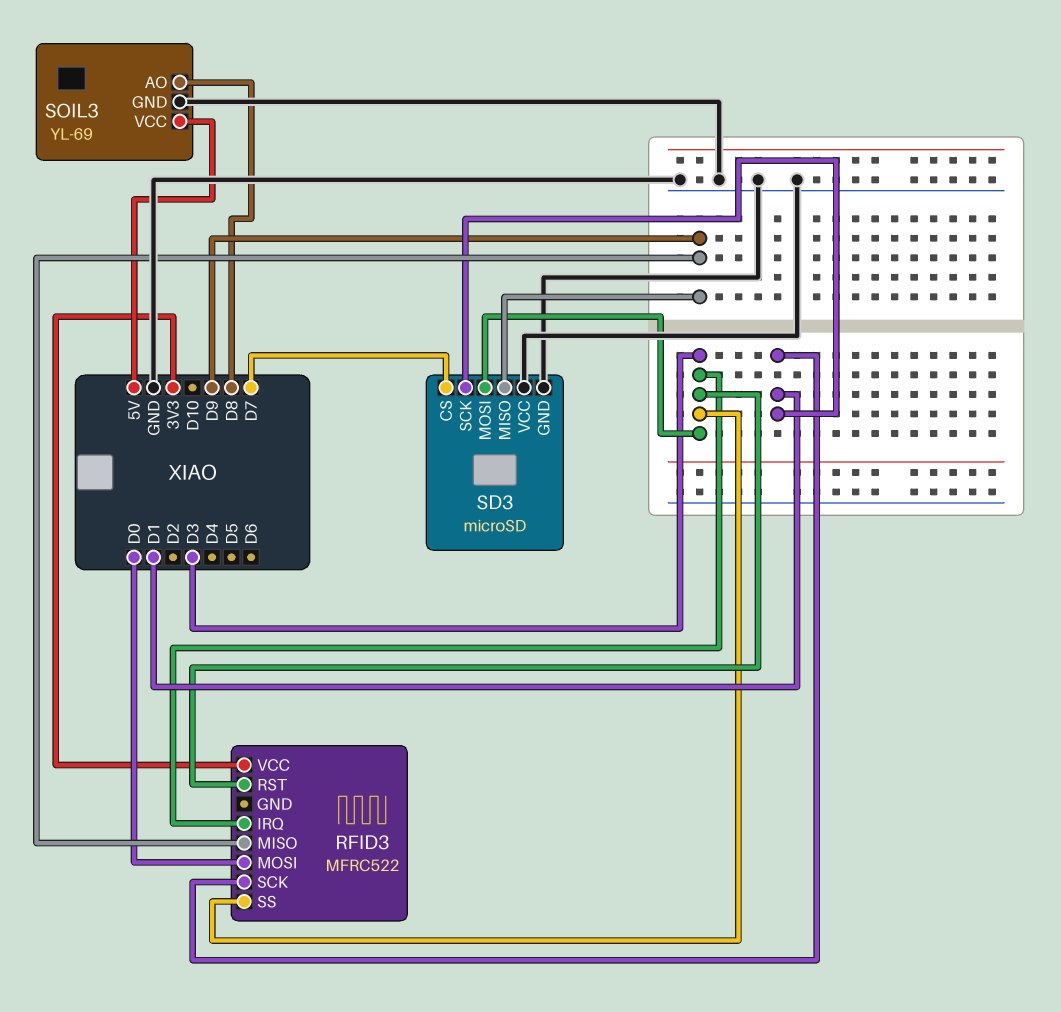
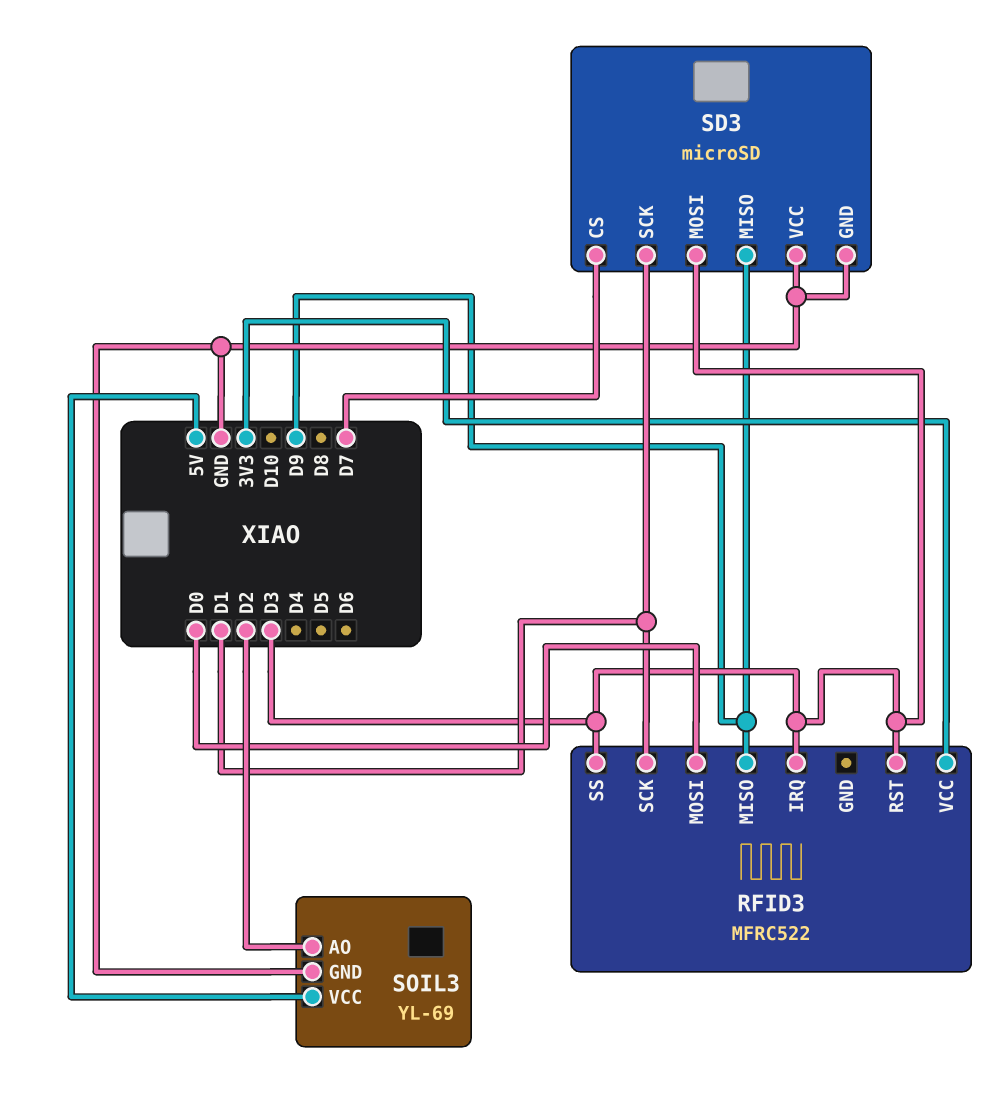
SOIL3 pin AO: D8 -> D2

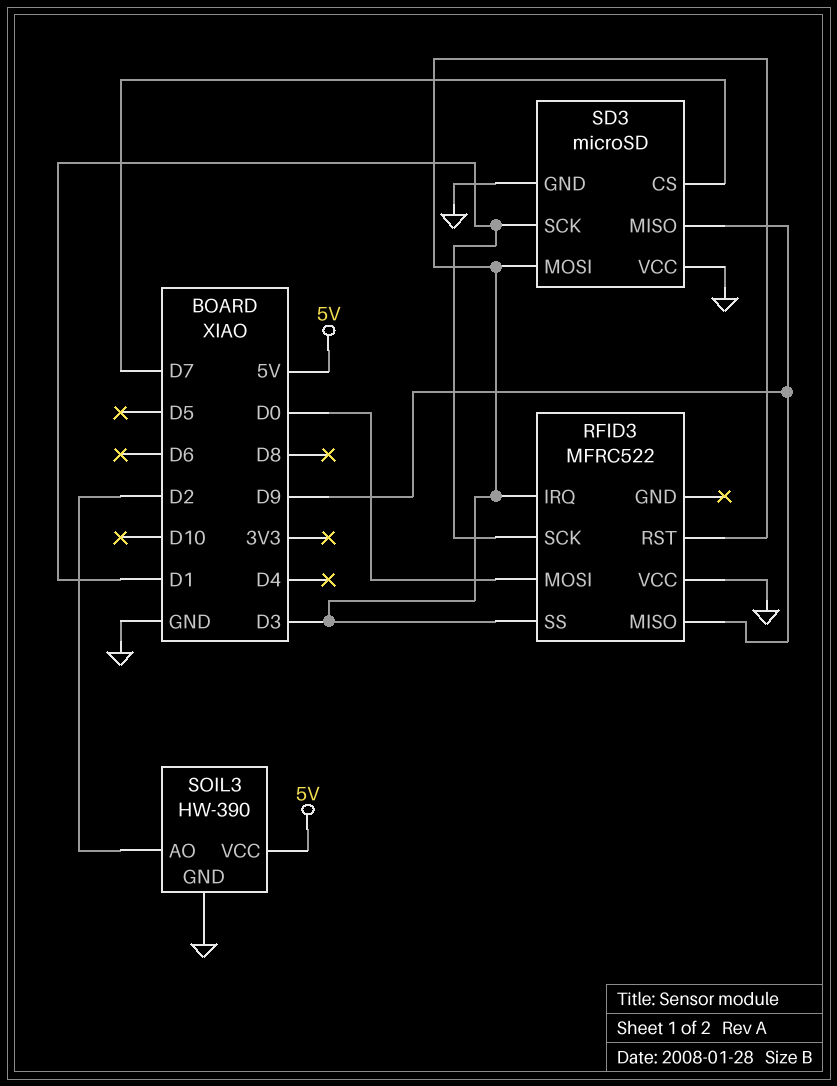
RFID3 pin VCC: 3V3 -> GND
SOIL3: YL-69 -> HW-390

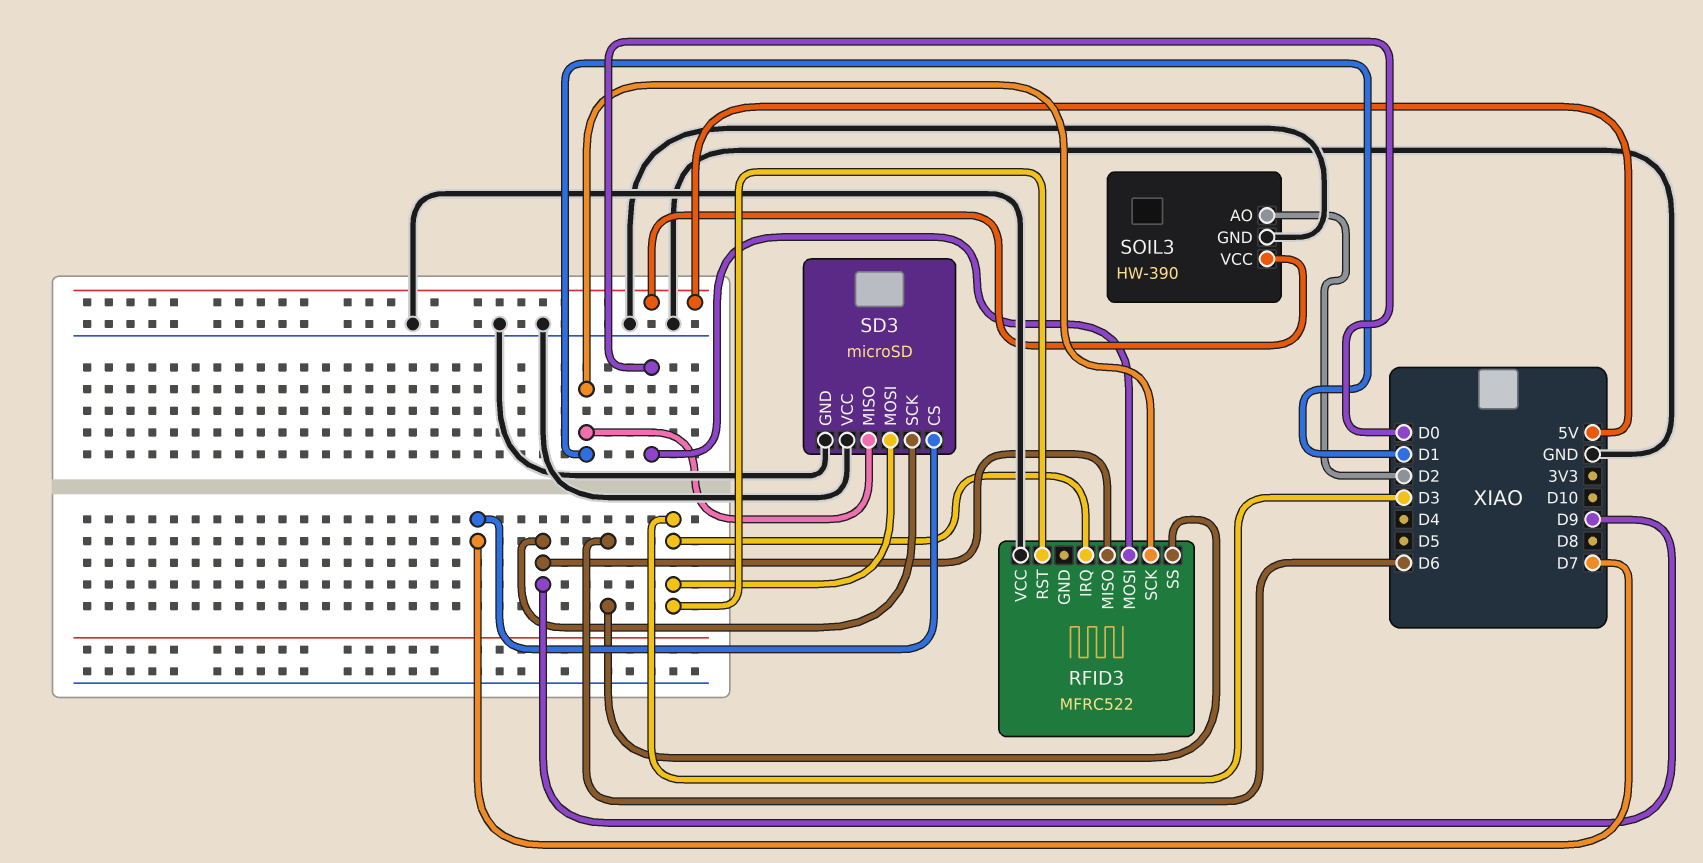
RFID3 pin SS: D3 -> D6
SD3 pin MISO: D9 -> D1
SD3 pin SCK: D1 -> D9

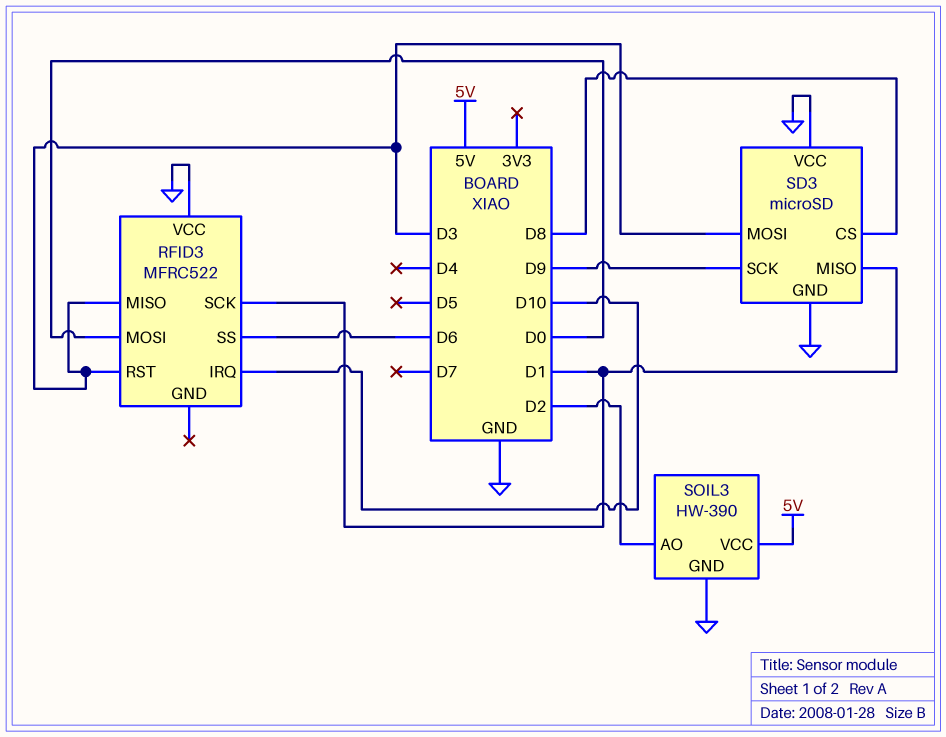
RFID3 pin IRQ: D3 -> D10
RFID3 pin MISO: D9 -> D3
SD3 pin CS: D7 -> D8

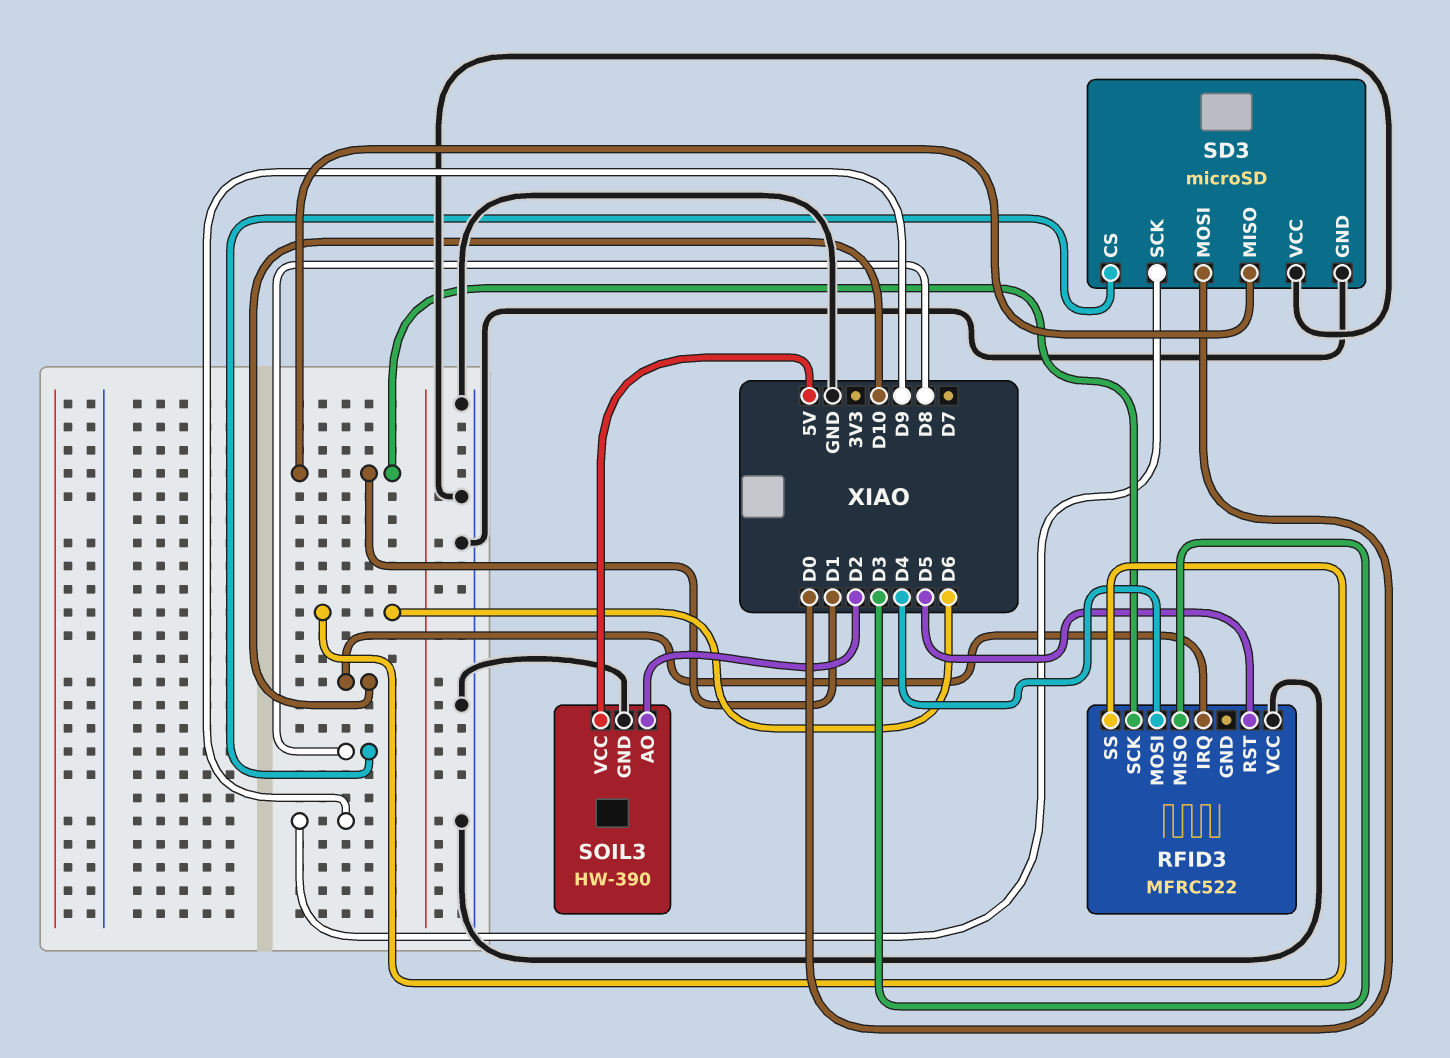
RFID3 pin MOSI: D0 -> D4
RFID3 pin RST: D3 -> D5
SD3 pin MOSI: D3 -> D0

